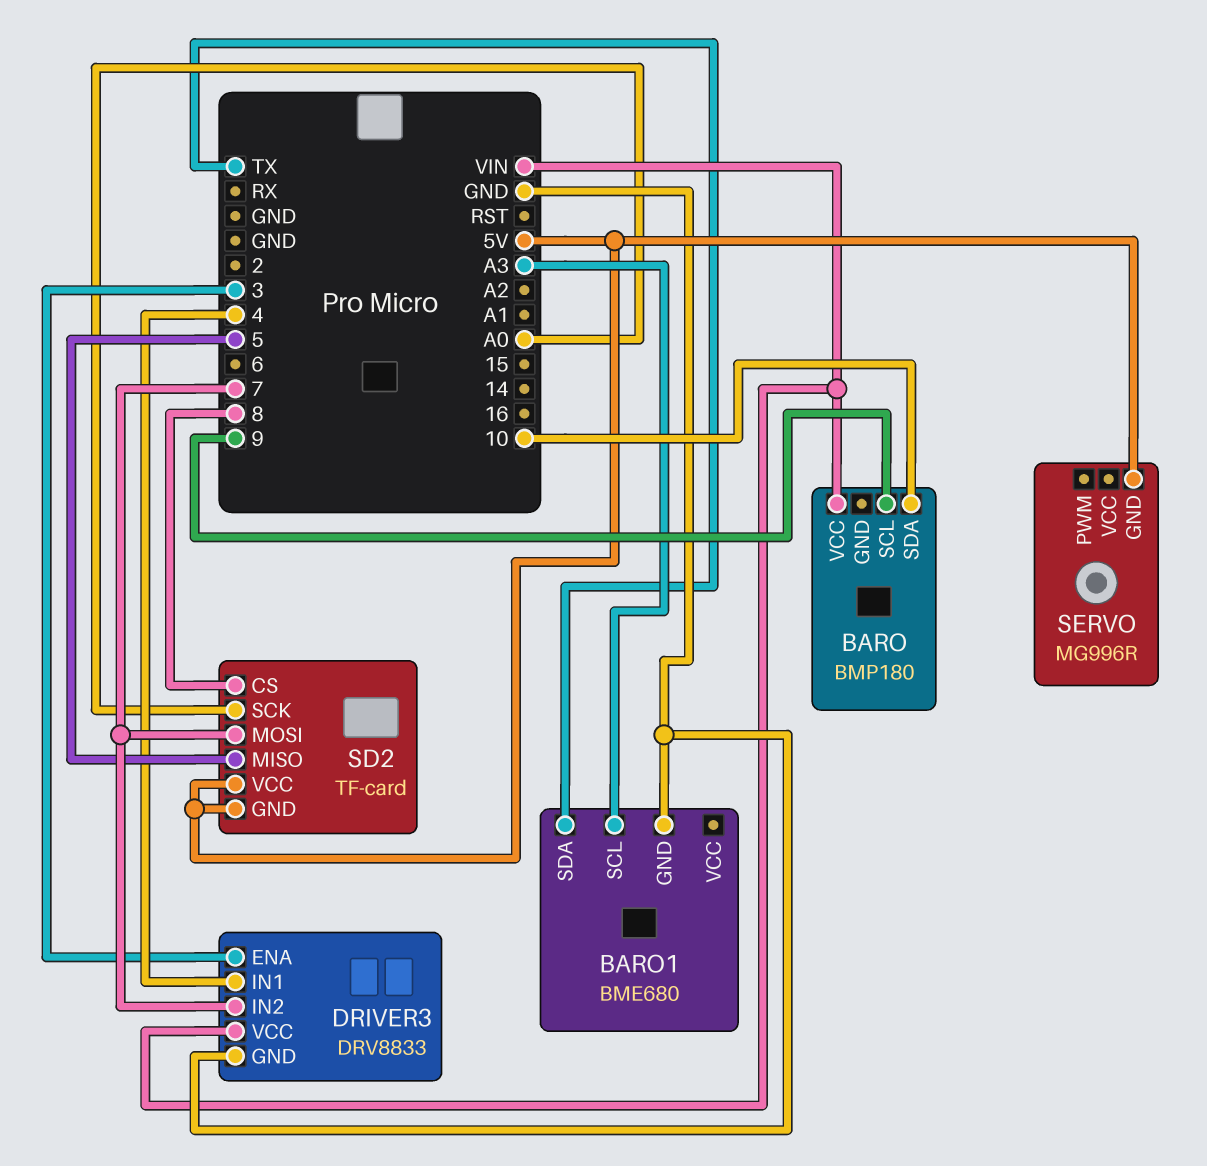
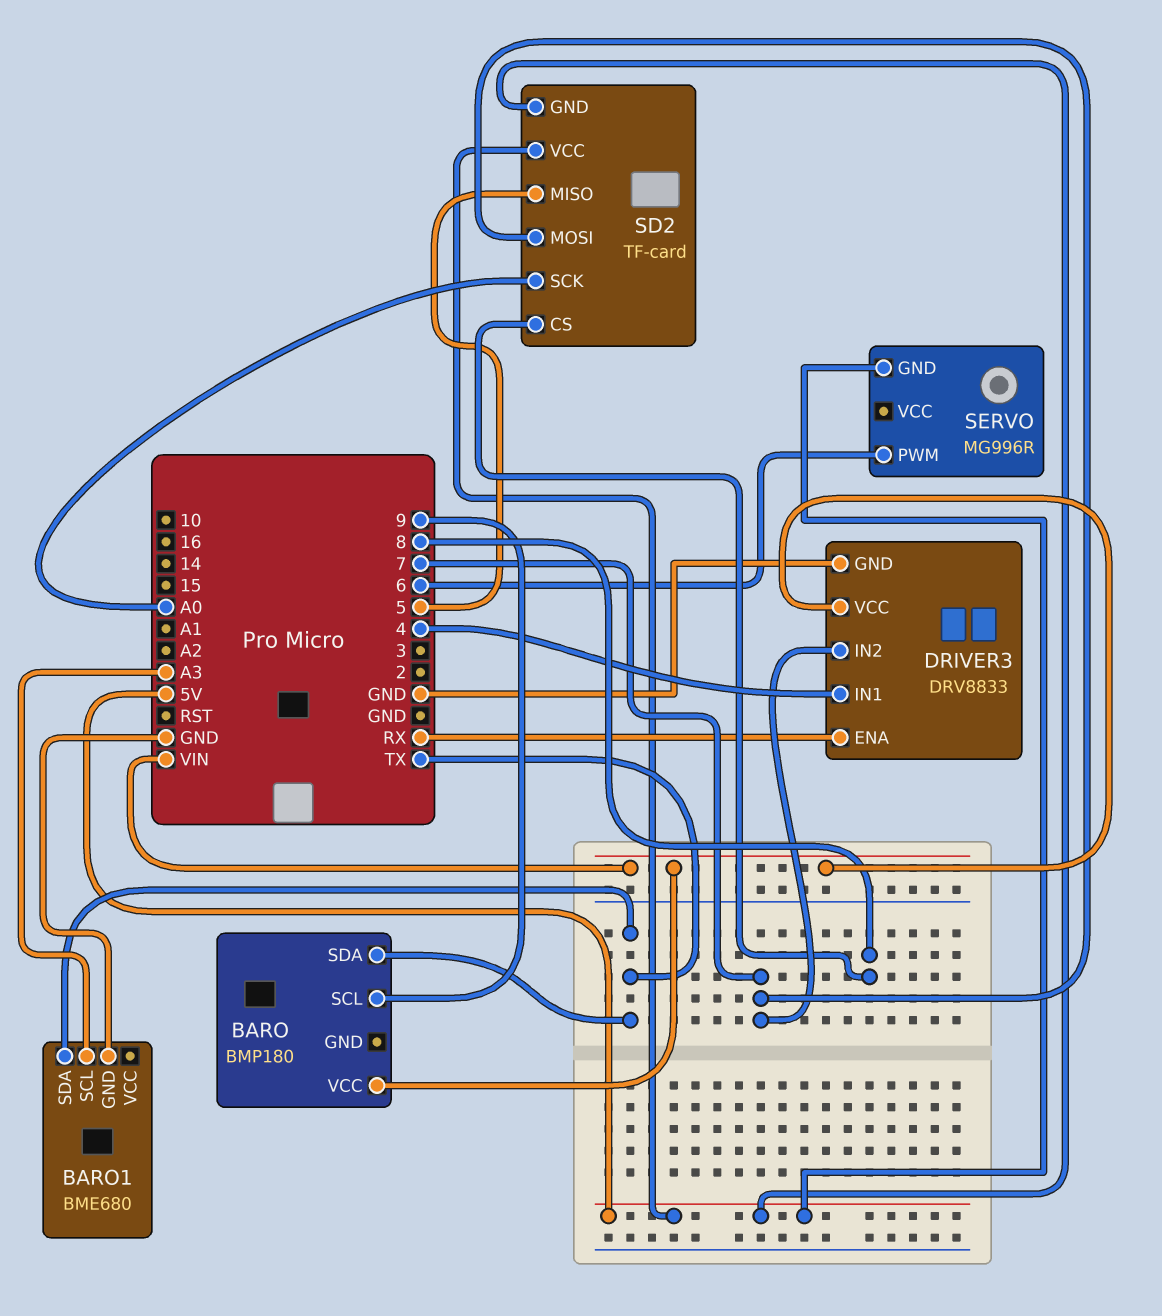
BARO pin SDA: 10 -> TX
DRIVER3 pin ENA: 3 -> RX
SERVO pin PWM: none -> 6

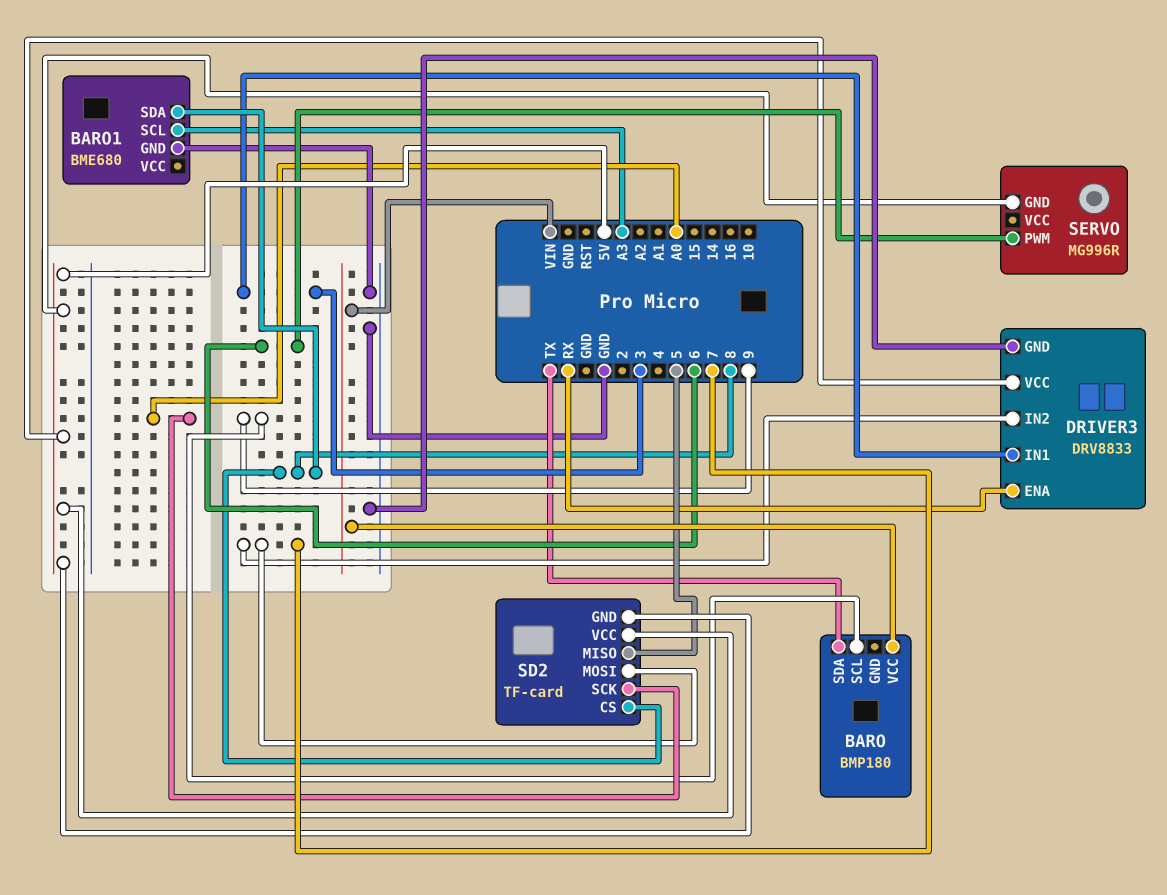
BARO1 pin SDA: TX -> 8
DRIVER3 pin IN1: 4 -> 3
DRIVER3 pin VCC: VIN -> 5V

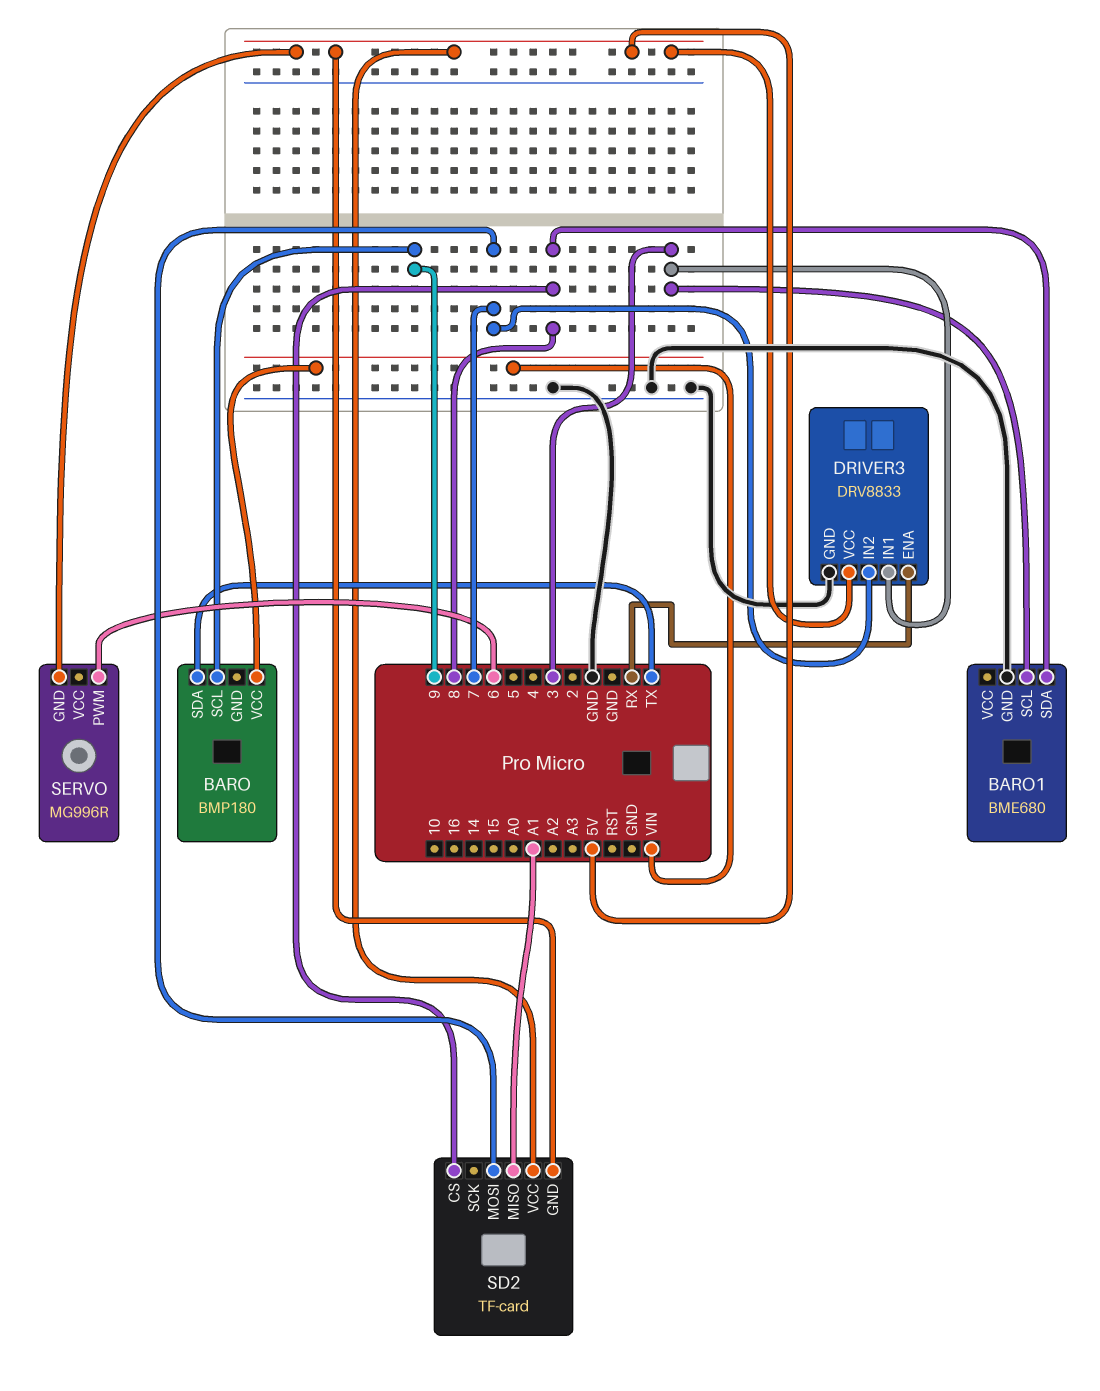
BARO1 pin SCL: A3 -> 3
SD2 pin MISO: 5 -> A1
SD2 pin SCK: A0 -> none

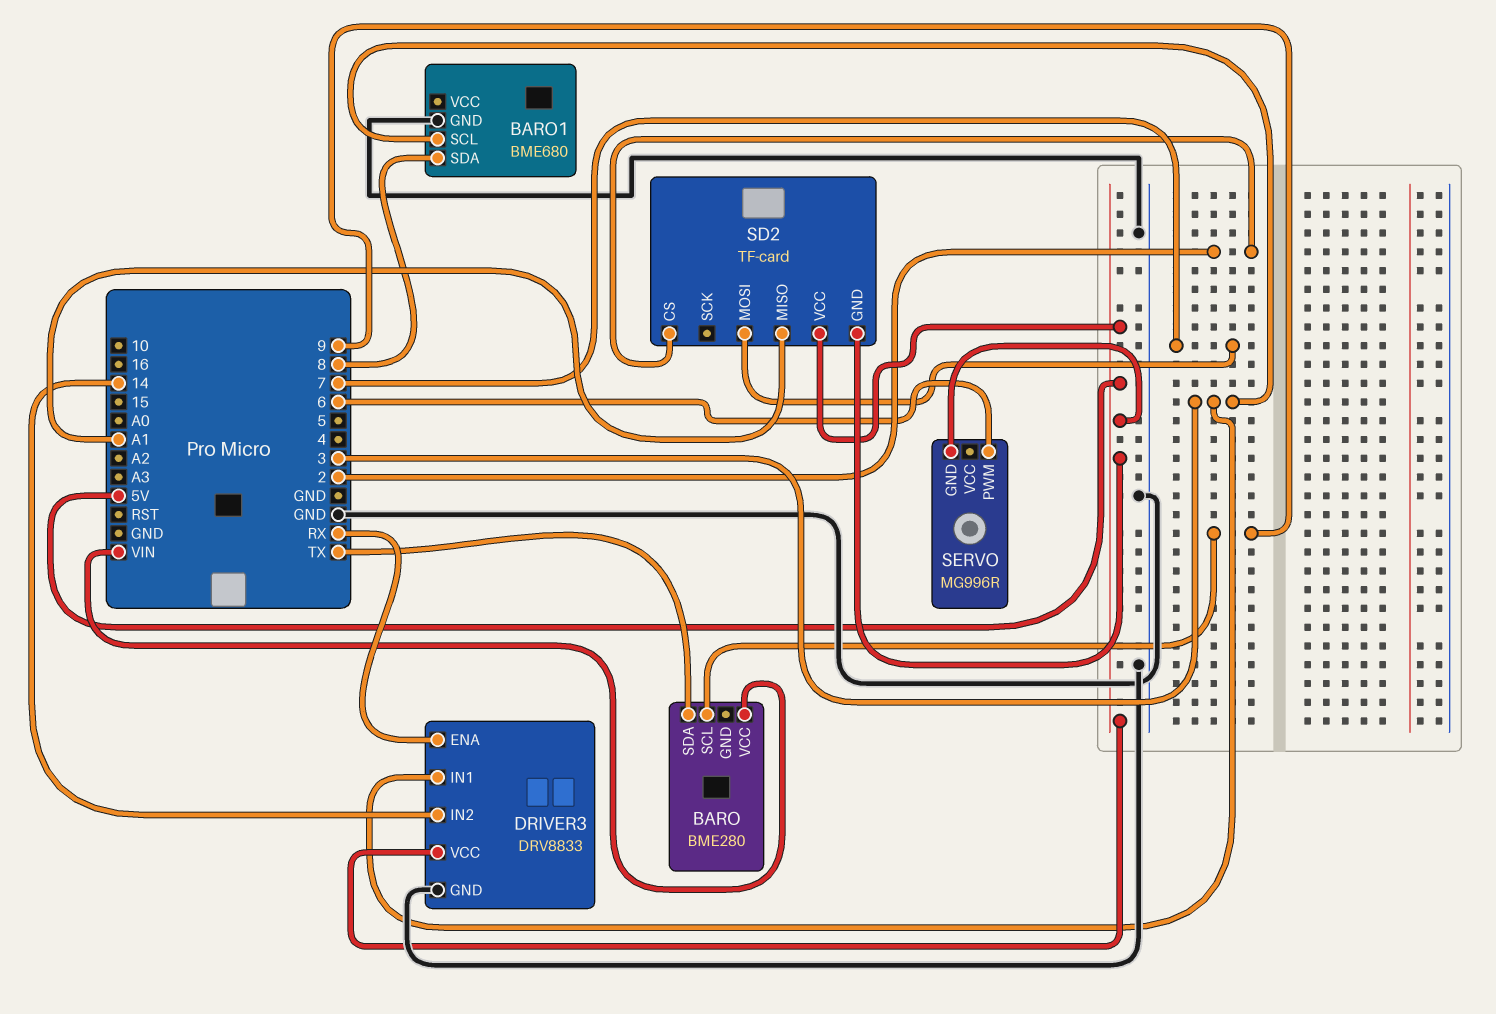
BARO: BMP180 -> BME280
DRIVER3 pin IN2: 7 -> 14
SD2 pin CS: 8 -> 2

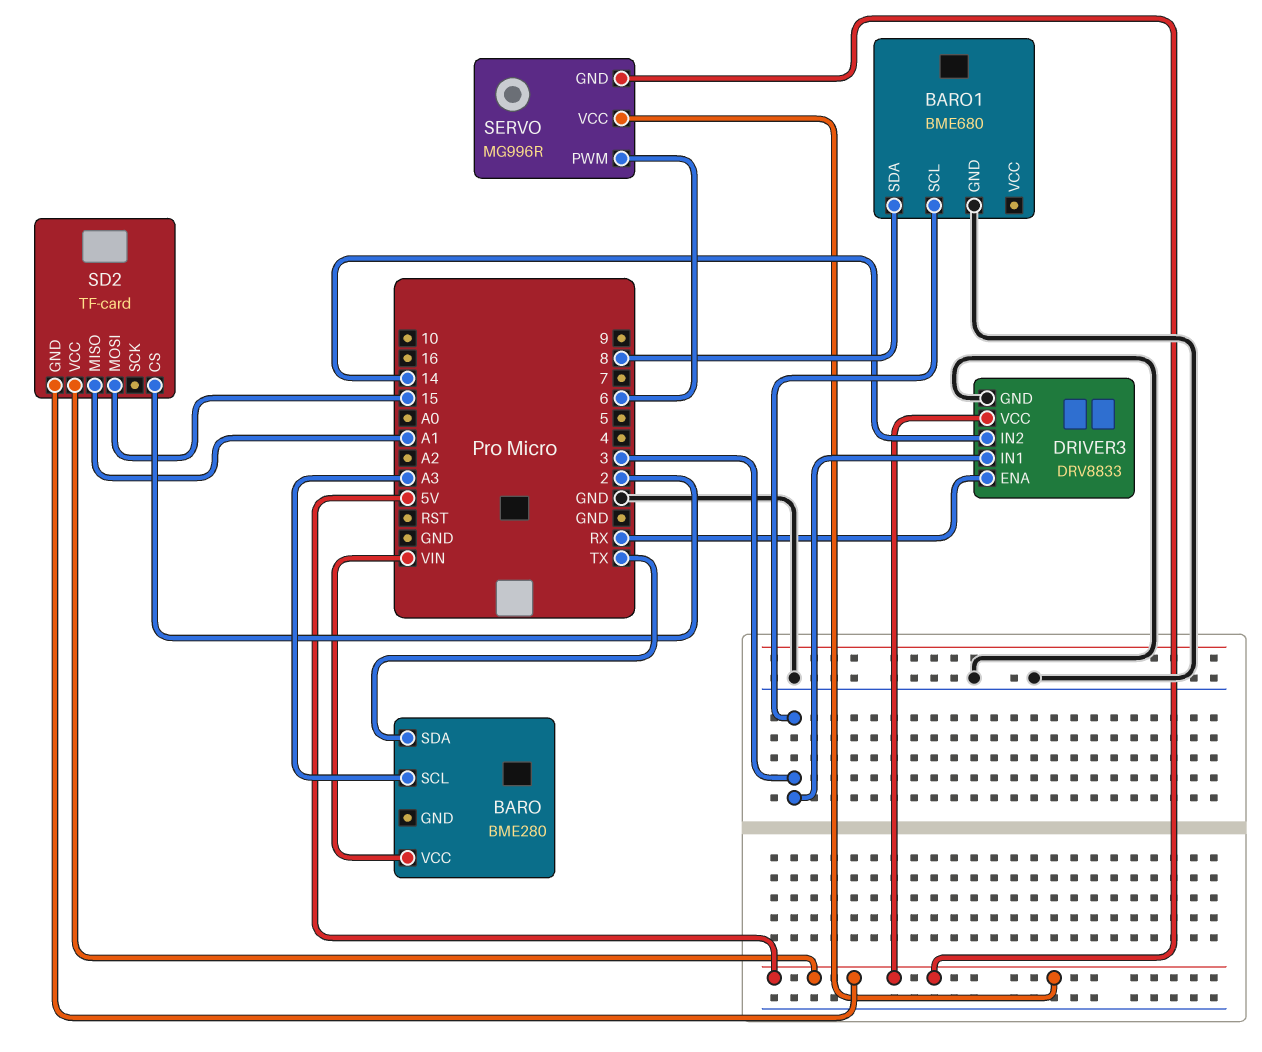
BARO pin SCL: 9 -> A3
SD2 pin MOSI: 7 -> 15
SERVO pin VCC: none -> 5V

